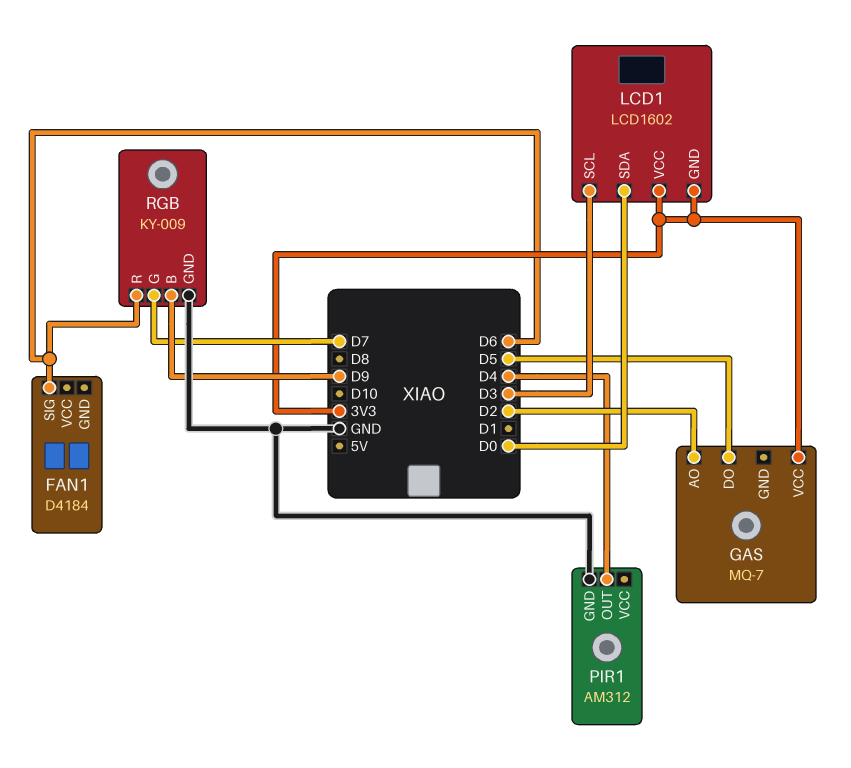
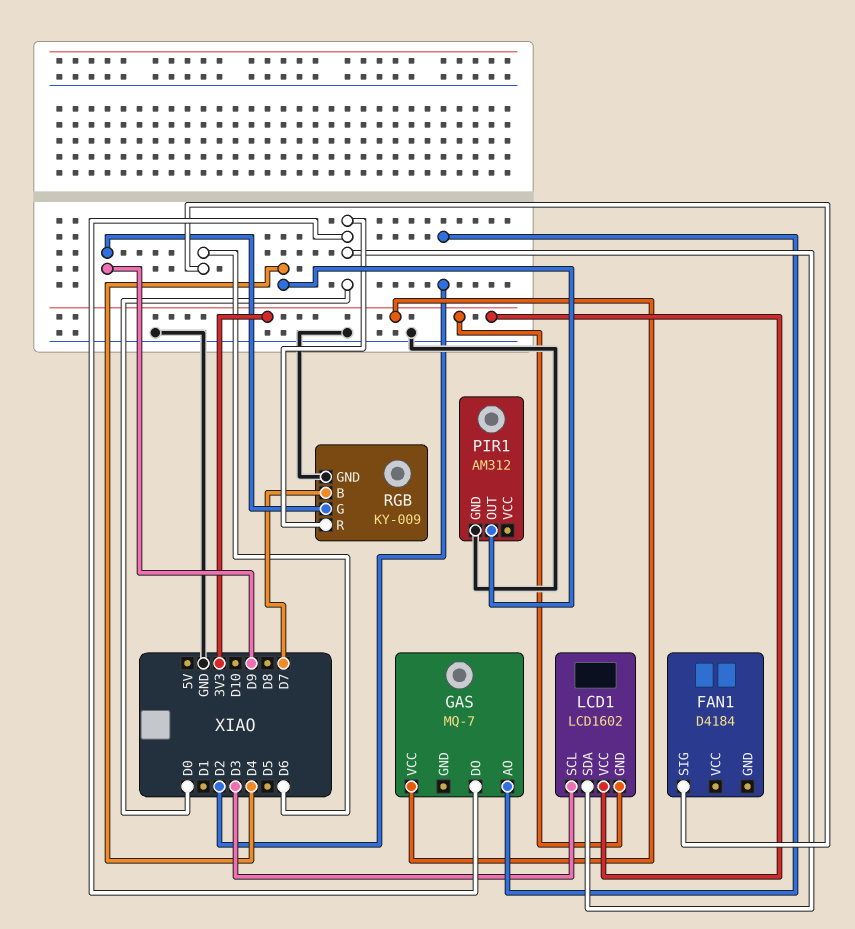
GAS pin DO: D5 -> D0
RGB pin B: D9 -> D7
RGB pin G: D7 -> D9
RGB pin R: D6 -> D0

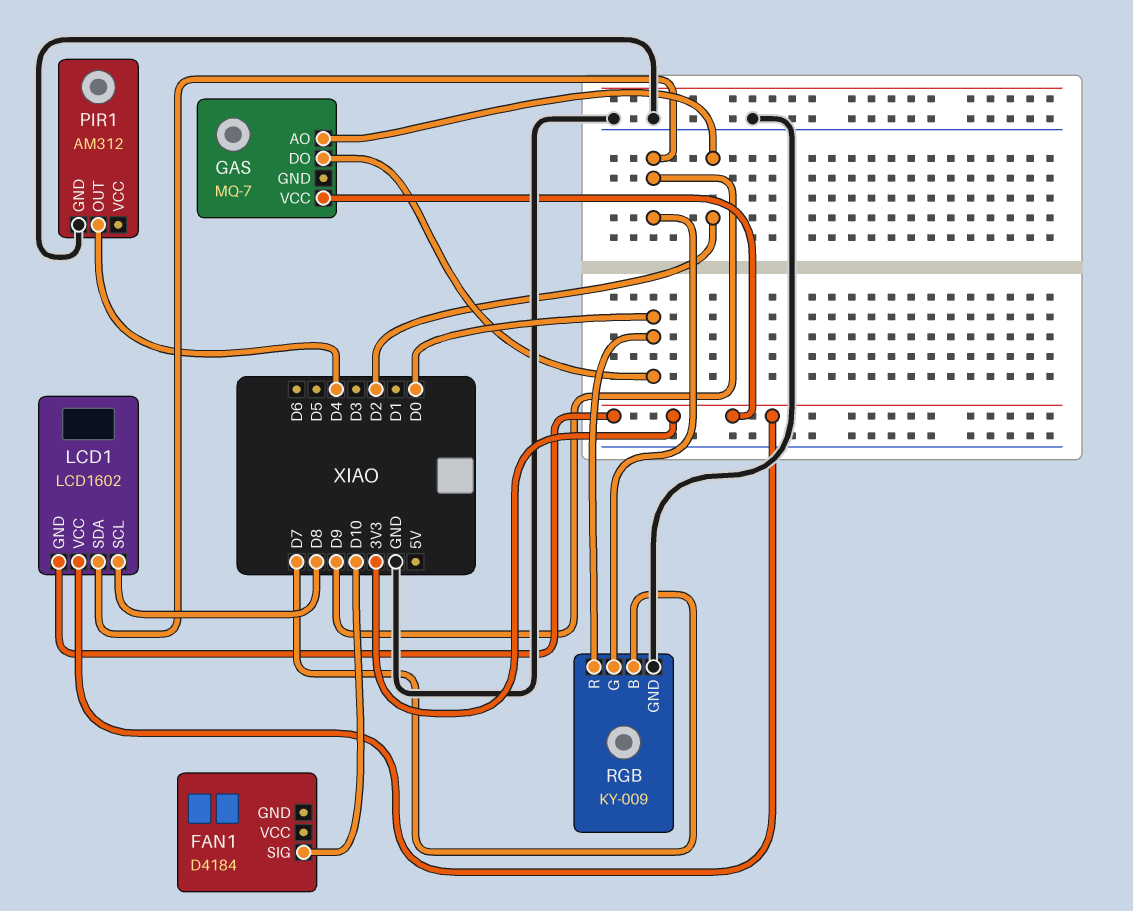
FAN1 pin SIG: D6 -> D10
LCD1 pin SCL: D3 -> D8
LCD1 pin SDA: D0 -> D9

